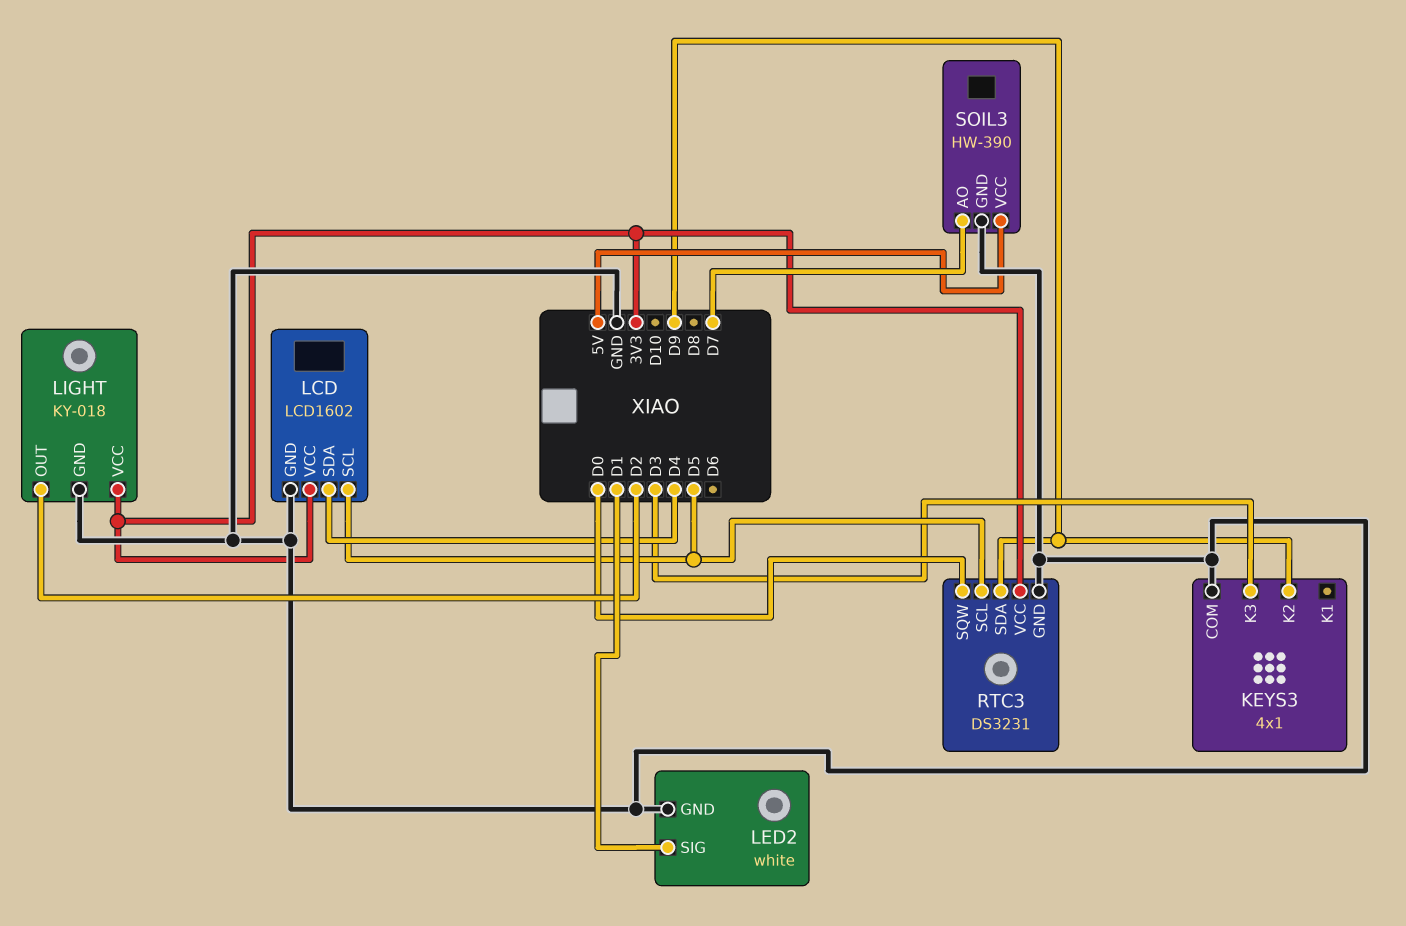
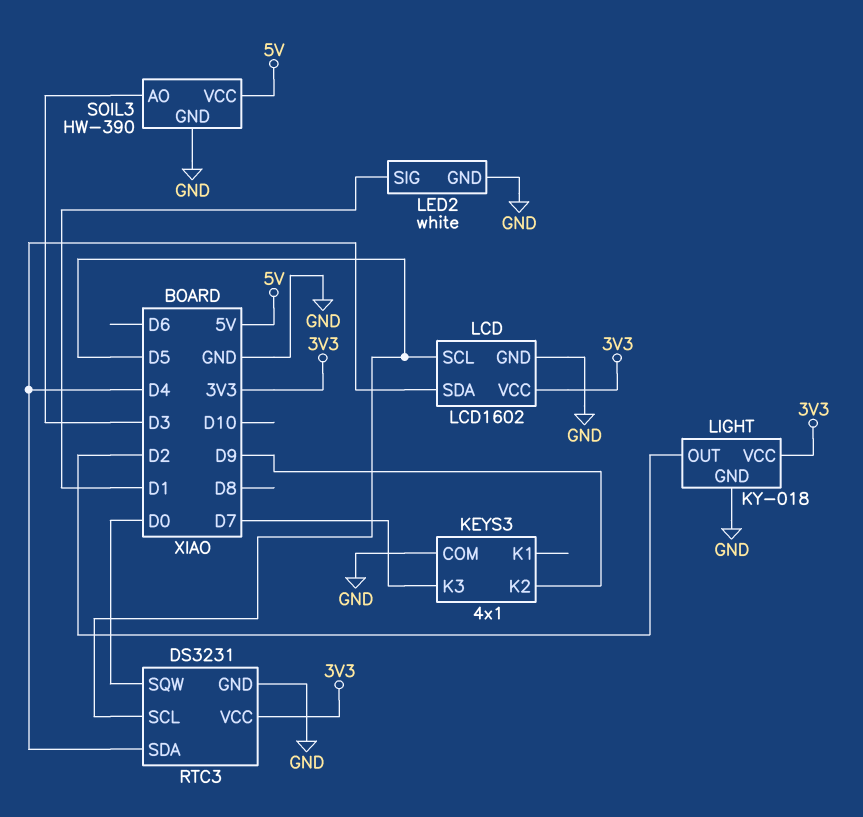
KEYS3 pin K3: D3 -> D7
RTC3 pin SDA: D9 -> D4
SOIL3 pin AO: D7 -> D3

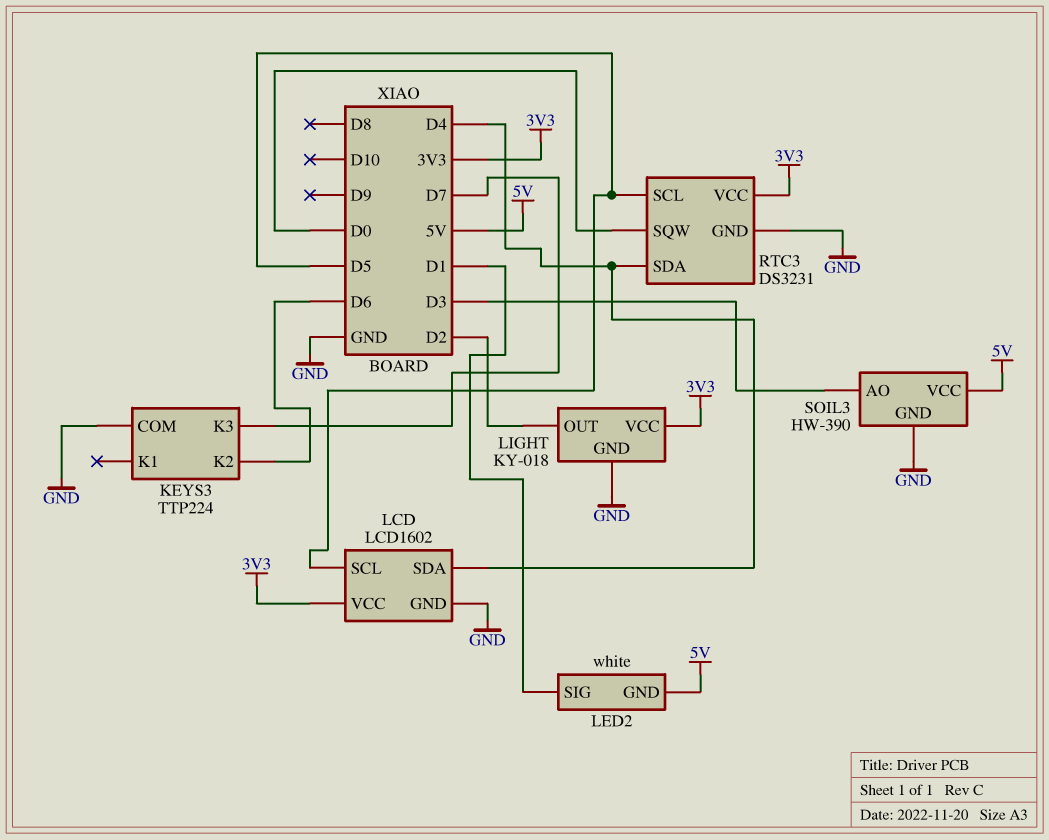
KEYS3: 4x1 -> TTP224
KEYS3 pin K2: D9 -> D6
LED2 pin GND: GND -> 5V

